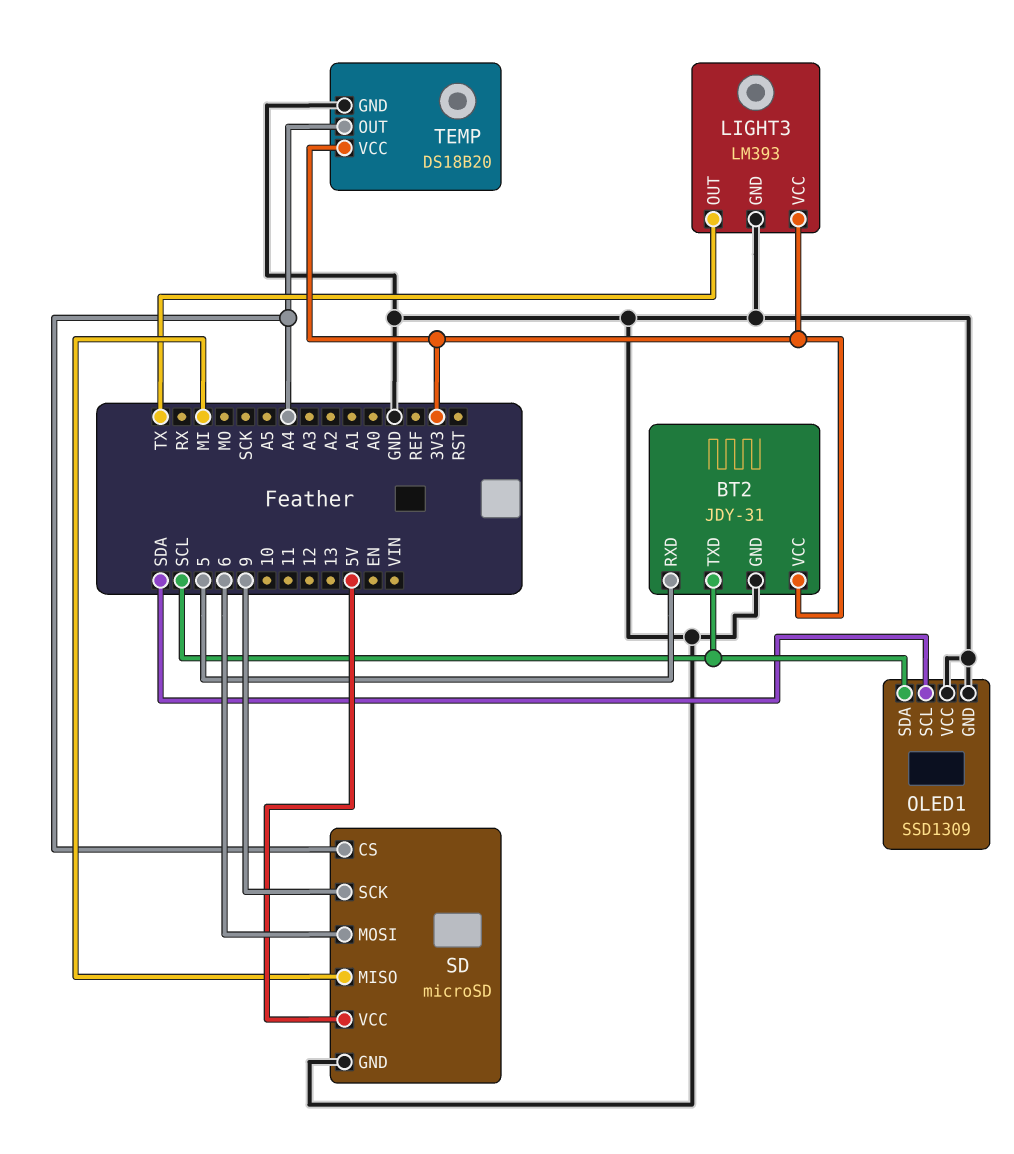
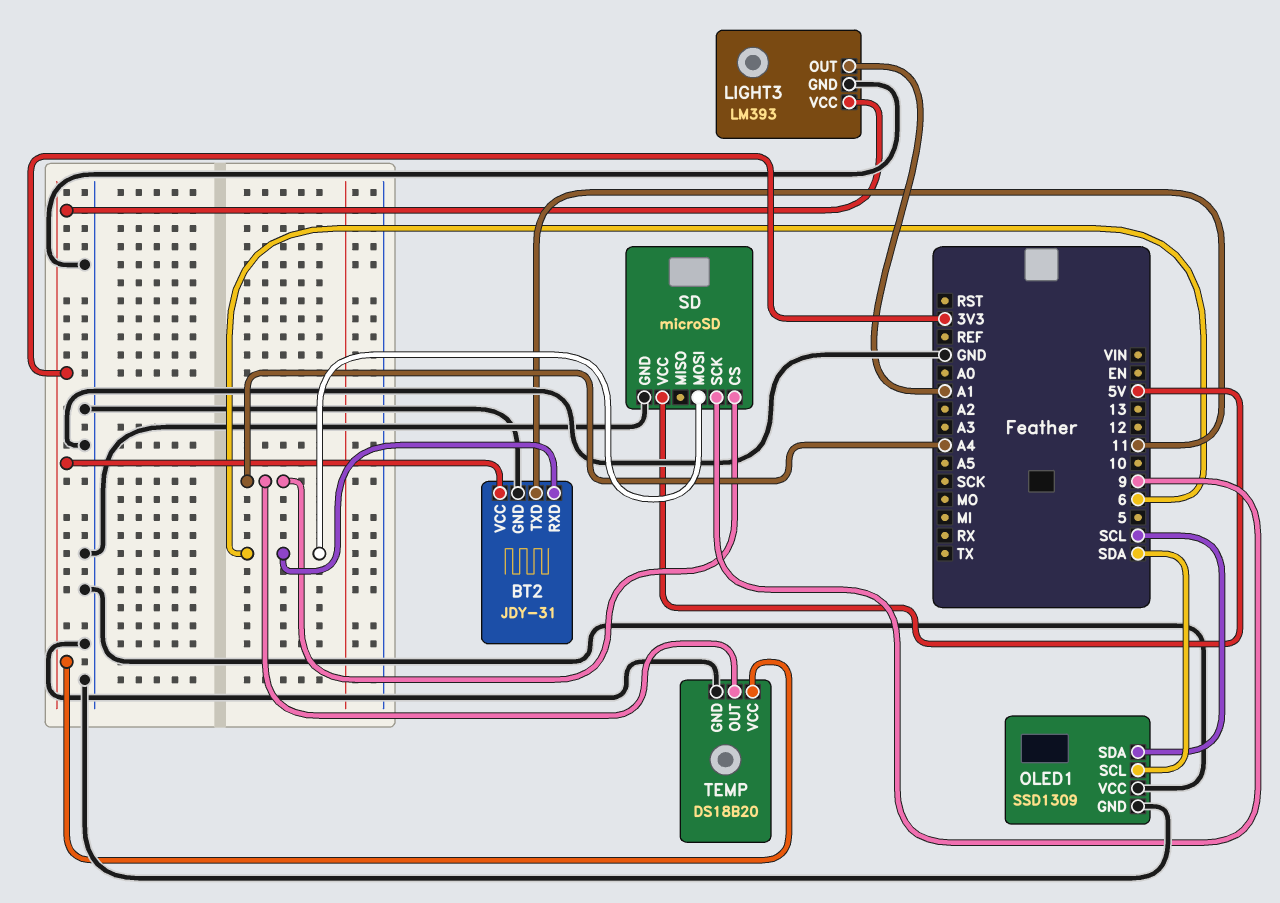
BT2 pin RXD: 5 -> 6
BT2 pin TXD: SCL -> 11
LIGHT3 pin OUT: TX -> A1
SD pin MISO: MI -> none

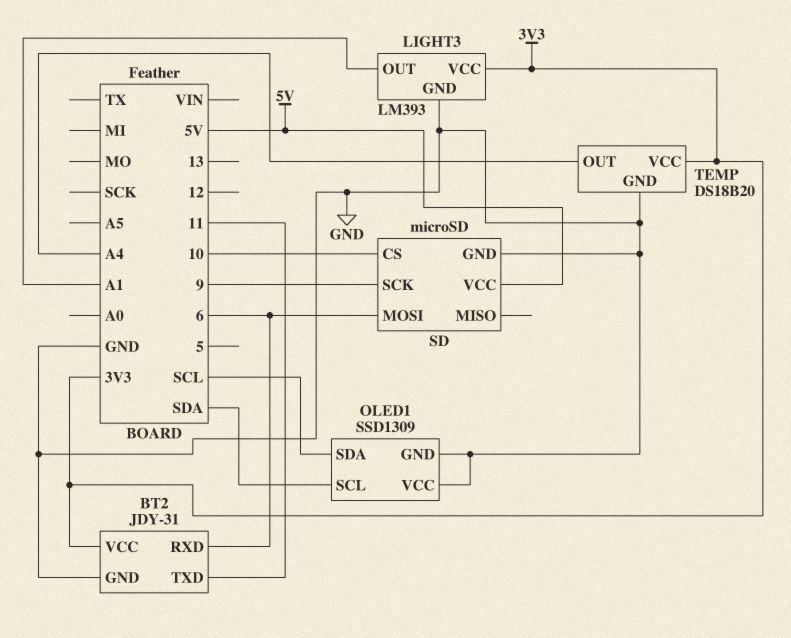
SD pin CS: A4 -> 10

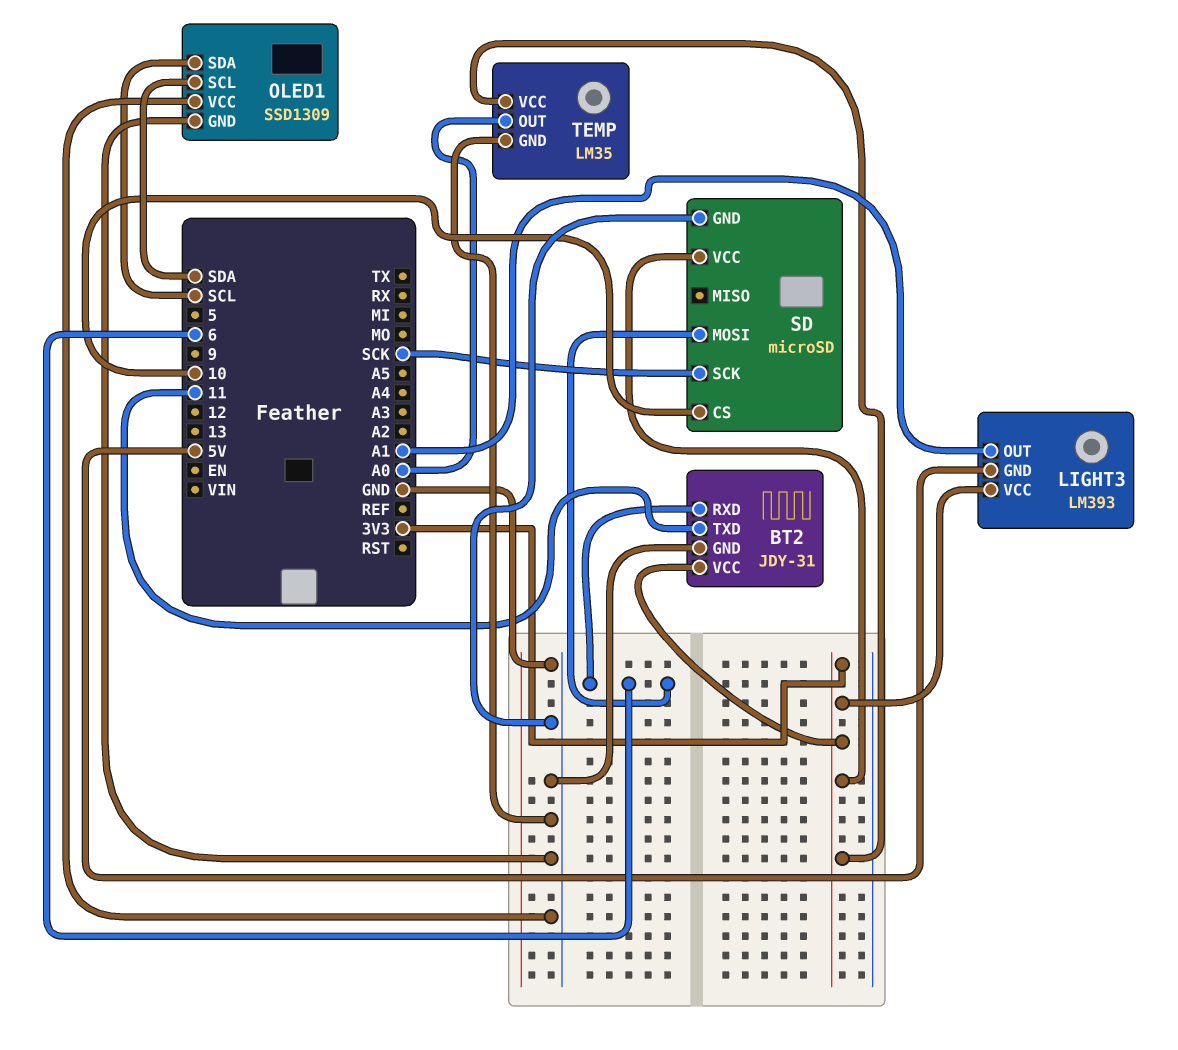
LIGHT3 pin GND: GND -> 5V
SD pin SCK: 9 -> SCK
SD pin VCC: 5V -> 3V3
TEMP: DS18B20 -> LM35
TEMP pin OUT: A4 -> A0

